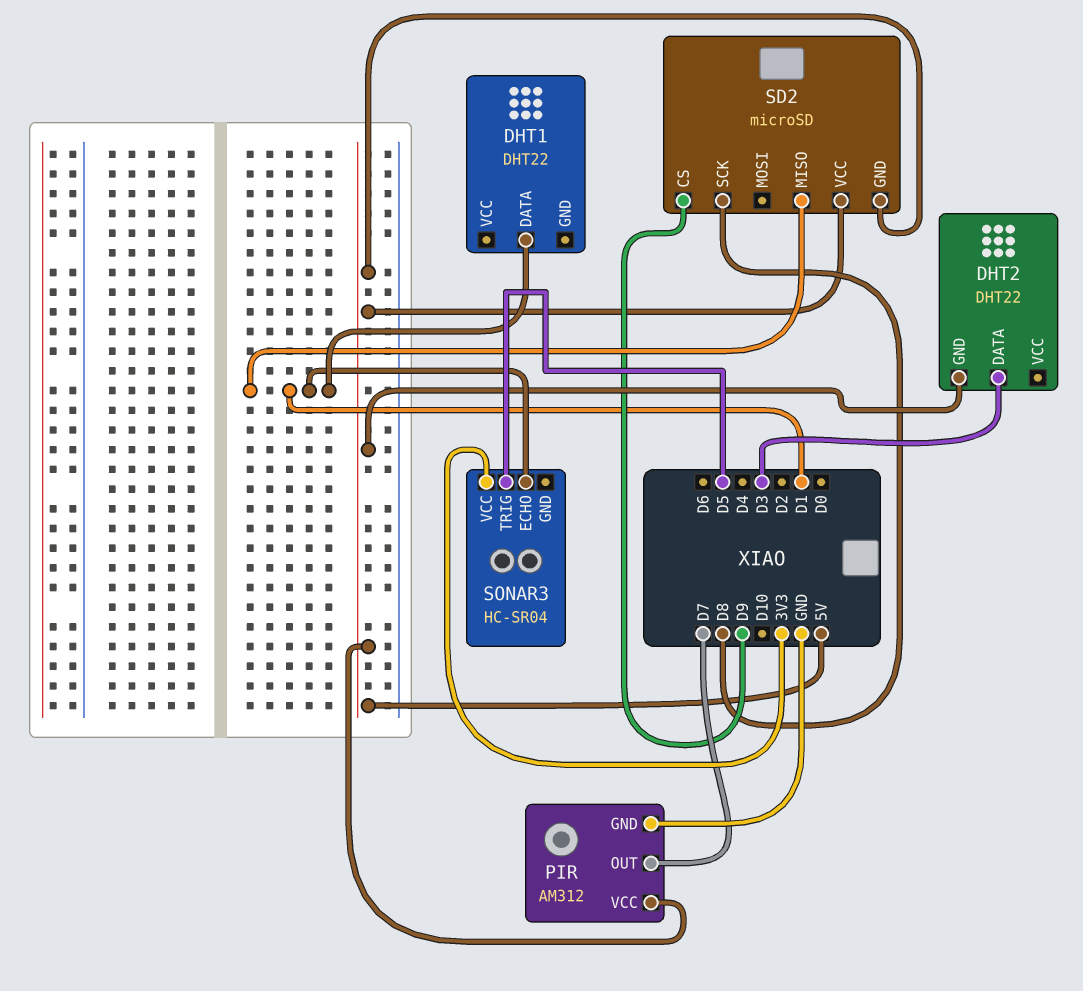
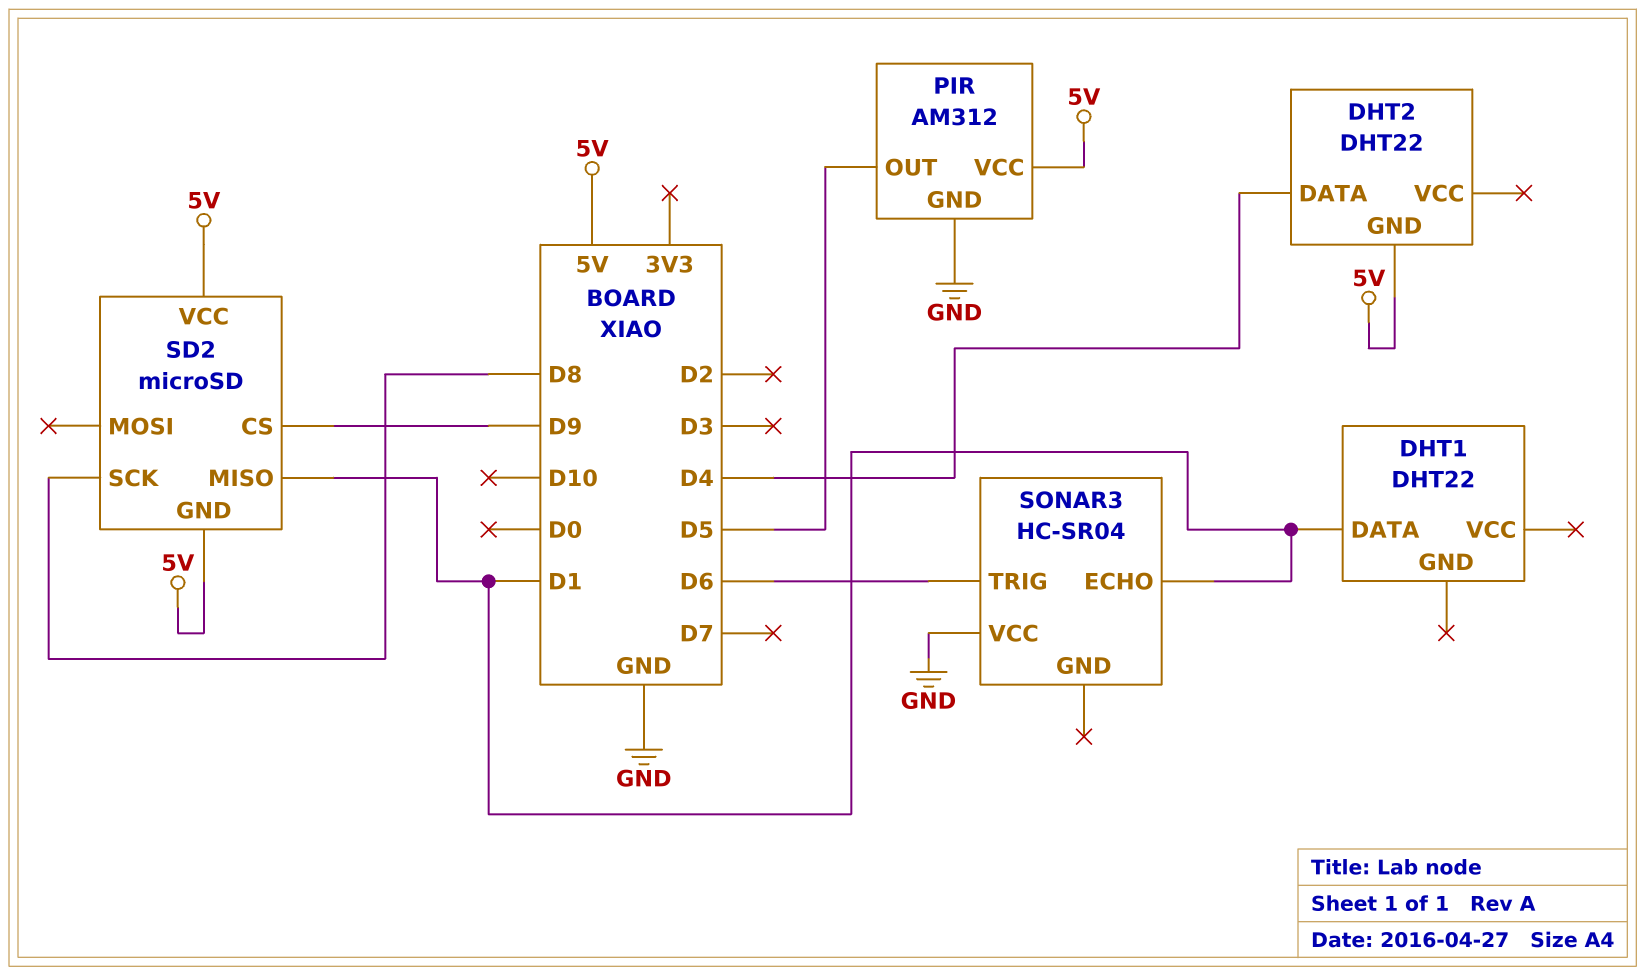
DHT2 pin DATA: D3 -> D4
PIR pin OUT: D7 -> D5
SONAR3 pin TRIG: D5 -> D6
SONAR3 pin VCC: 3V3 -> GND

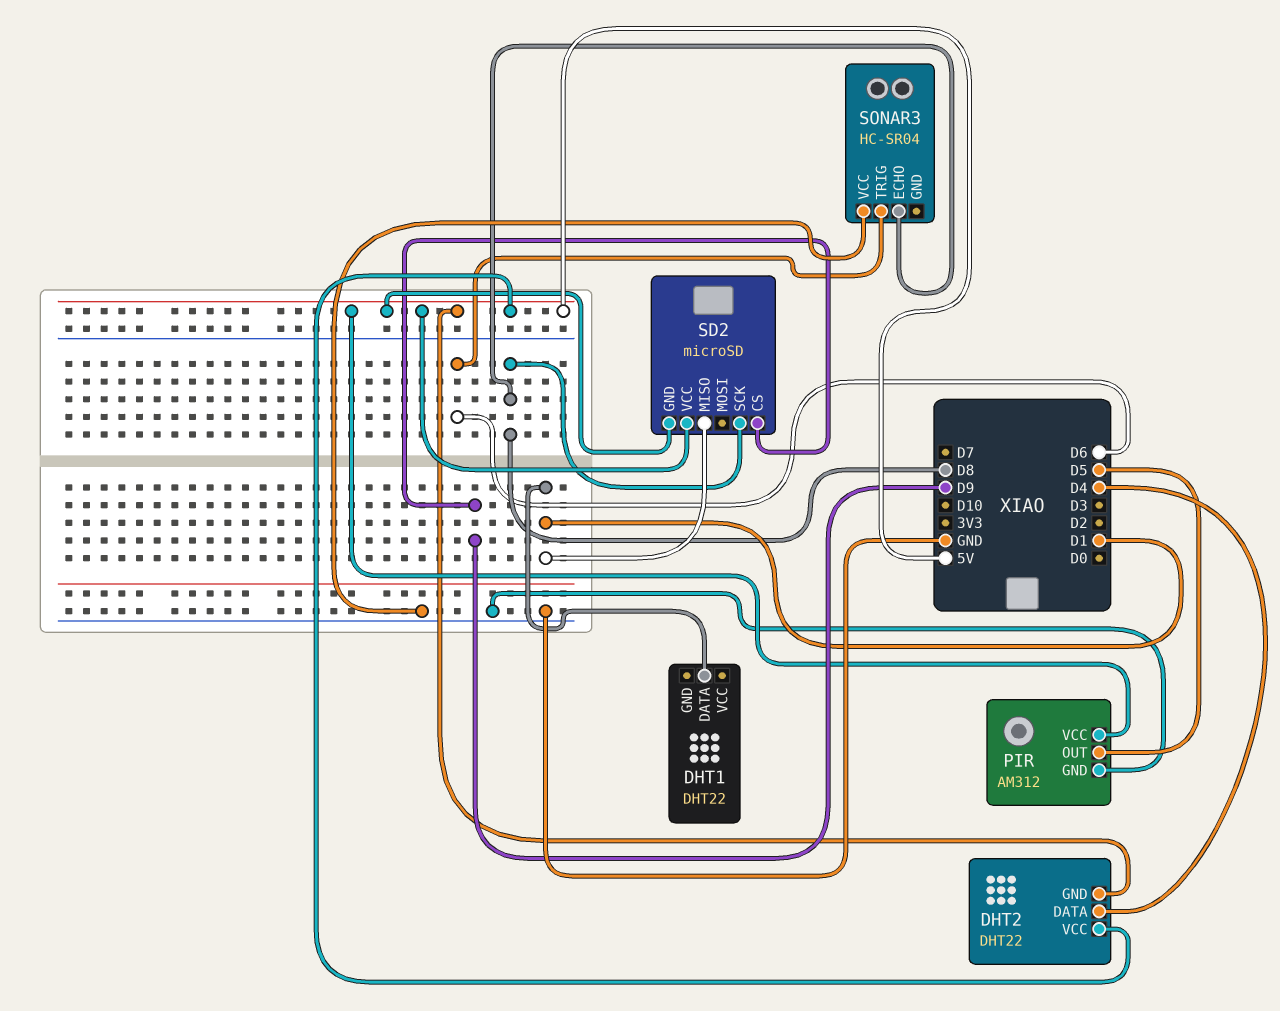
DHT2 pin VCC: none -> 5V
SONAR3 pin ECHO: D1 -> D8

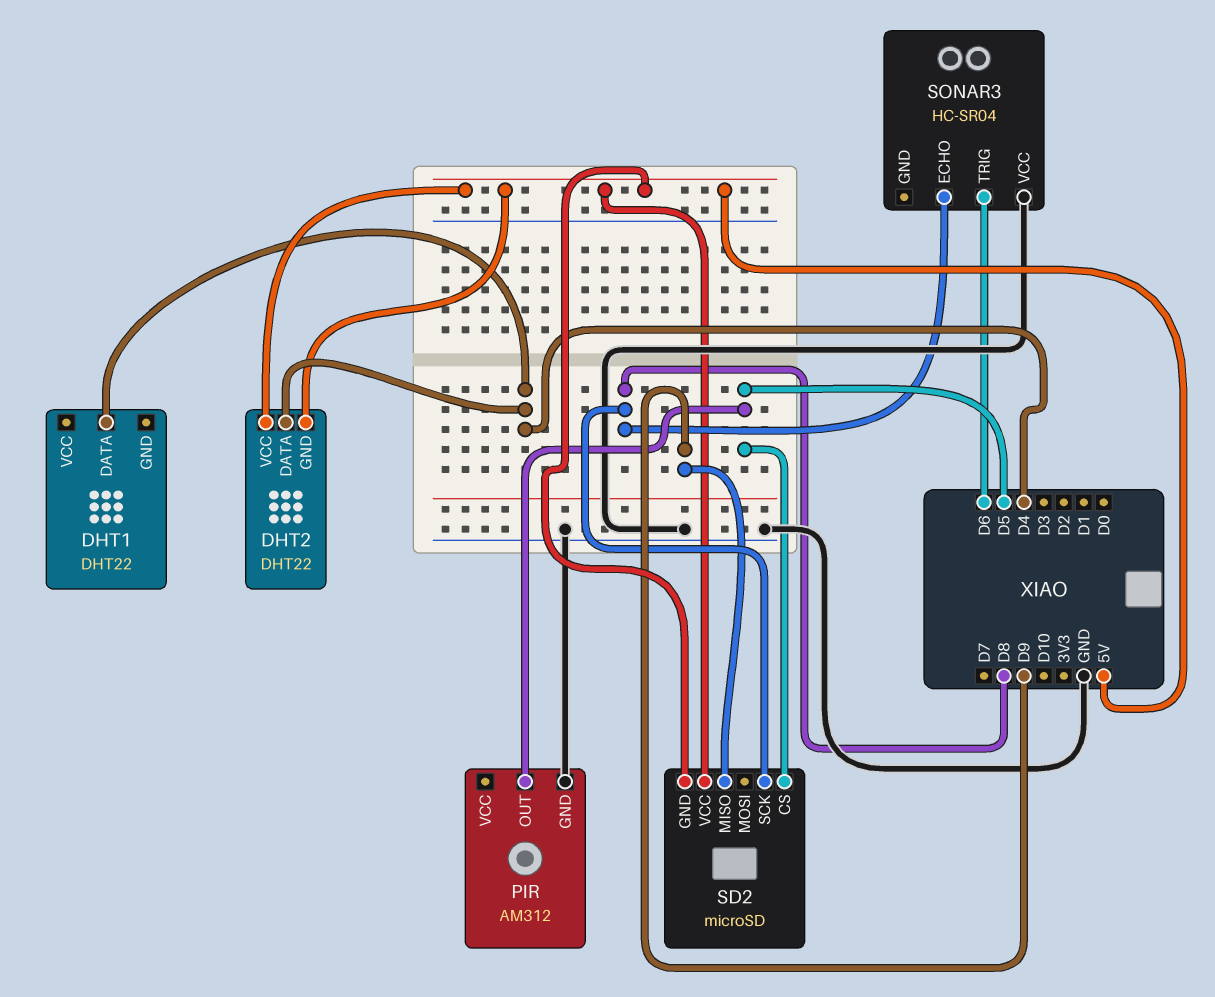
DHT1 pin DATA: D1 -> D4
PIR pin VCC: 5V -> none
SD2 pin CS: D9 -> D5
SD2 pin MISO: D1 -> D9

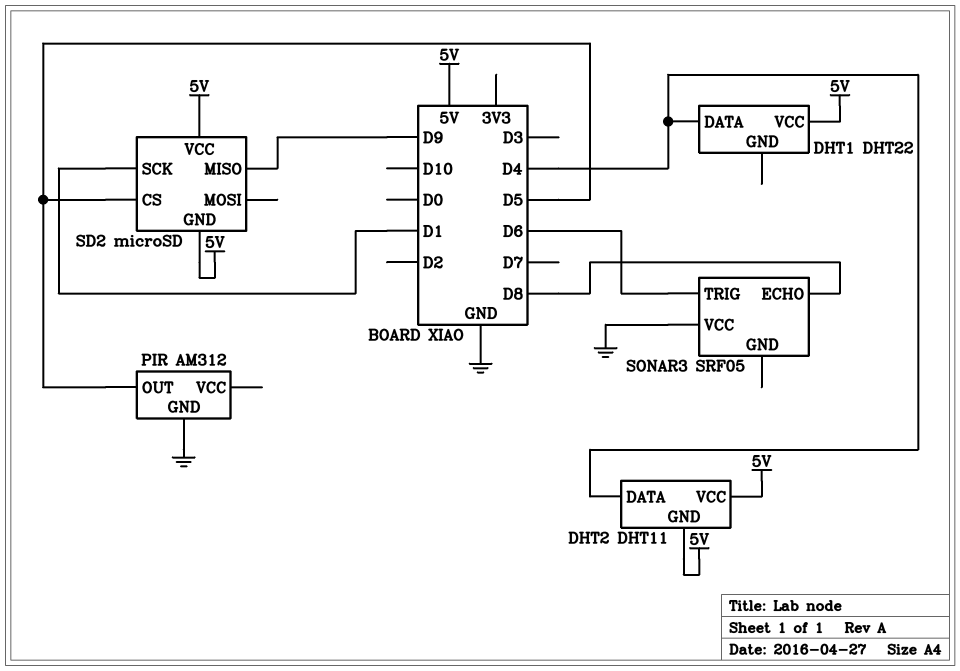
DHT1 pin VCC: none -> 5V
DHT2: DHT22 -> DHT11
SD2 pin SCK: D8 -> D1
SONAR3: HC-SR04 -> SRF05

